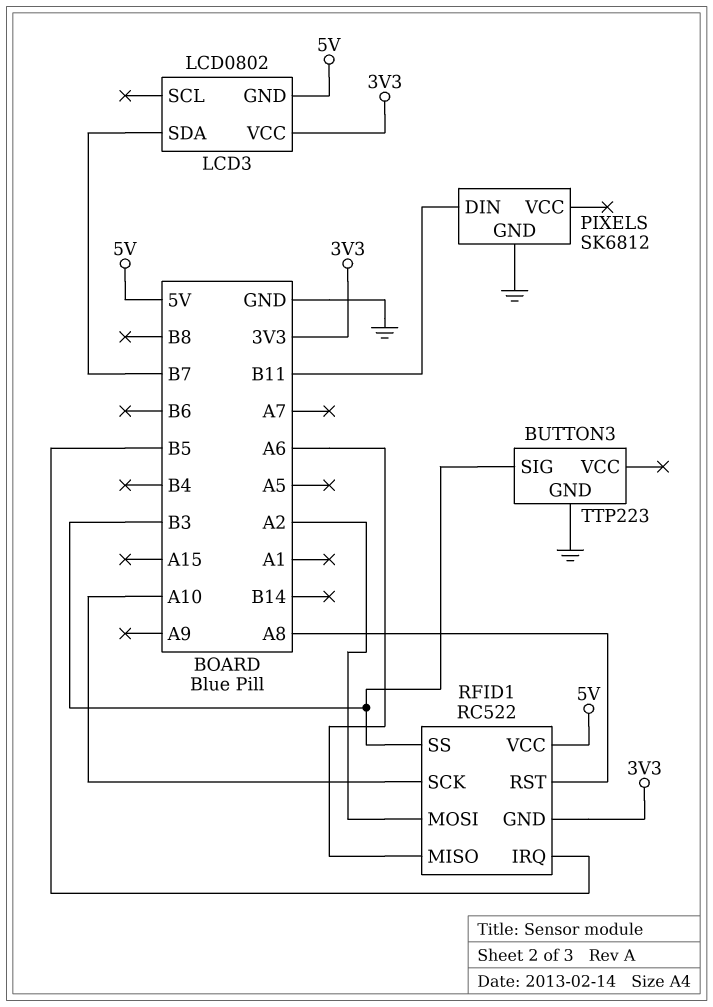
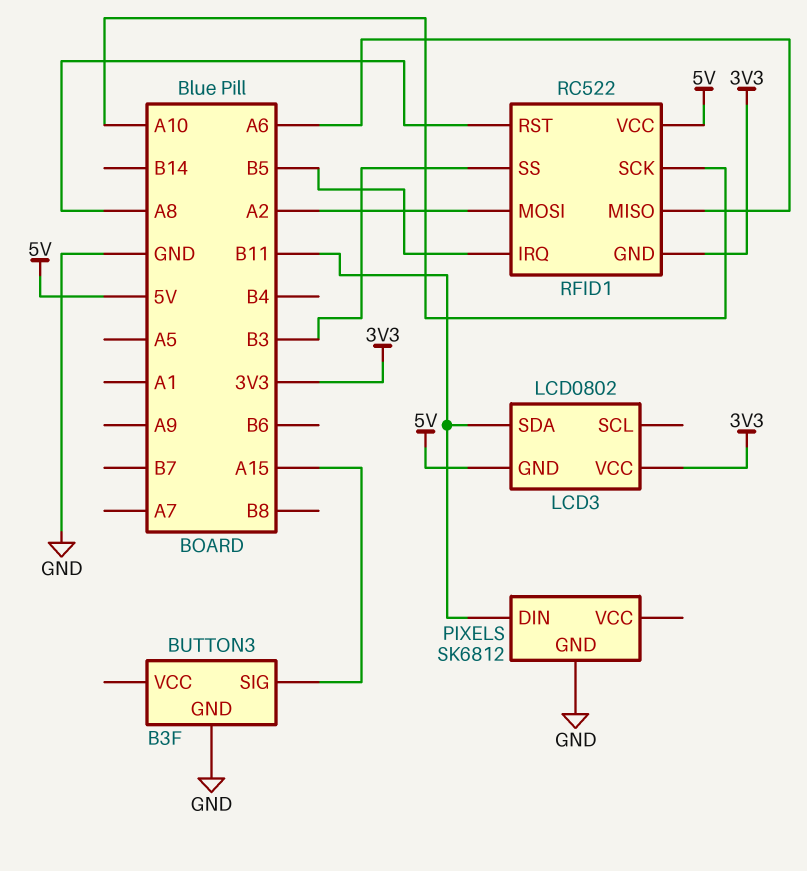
BUTTON3: TTP223 -> B3F
BUTTON3 pin SIG: B3 -> A15
LCD3 pin SDA: B7 -> B11

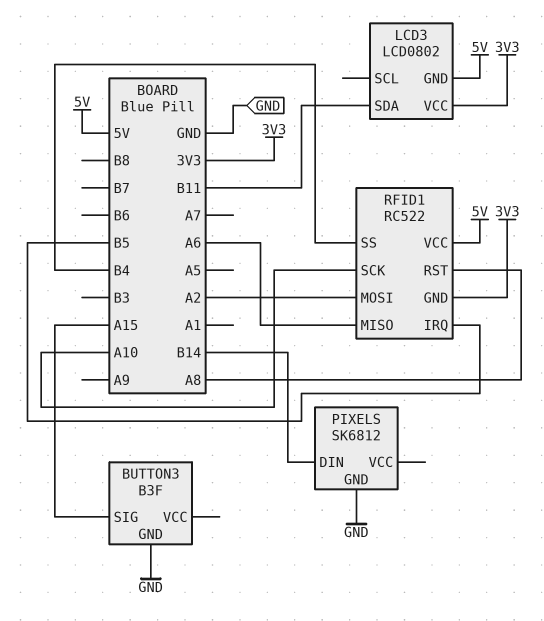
PIXELS pin DIN: B11 -> B14
RFID1 pin SS: B3 -> B4

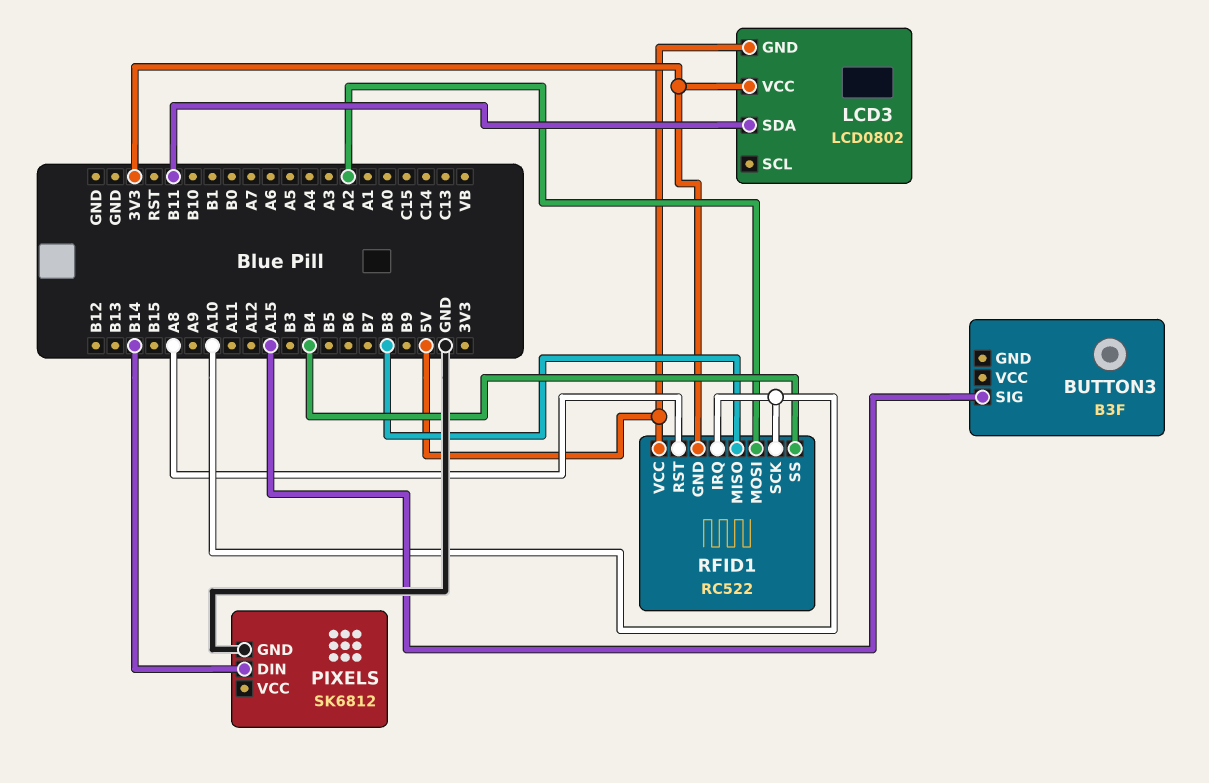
BUTTON3 pin GND: GND -> none
RFID1 pin IRQ: B5 -> A10
RFID1 pin MISO: A6 -> B8

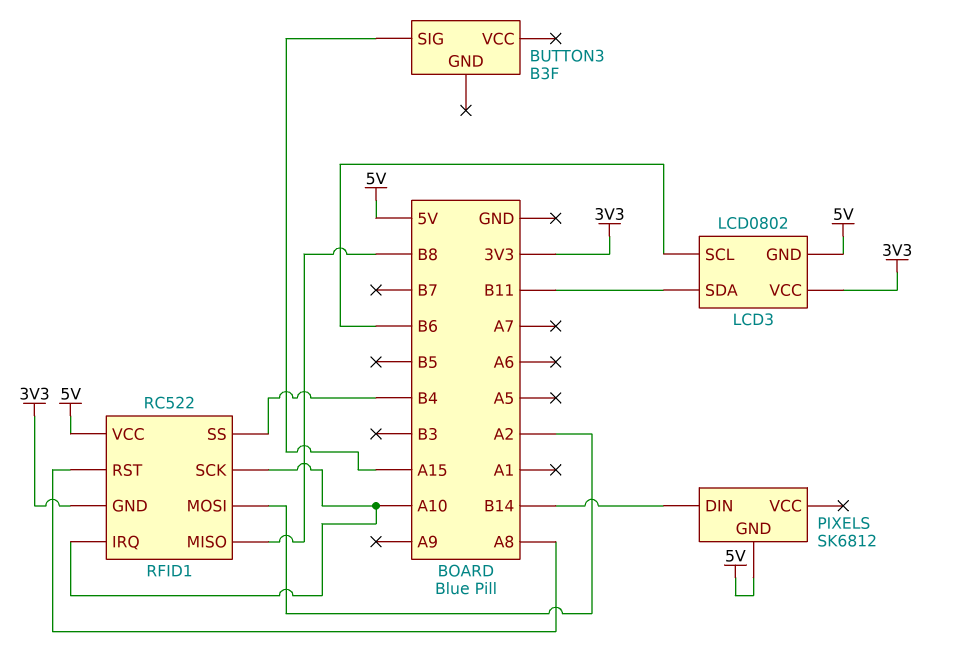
LCD3 pin SCL: none -> B6
PIXELS pin GND: GND -> 5V

